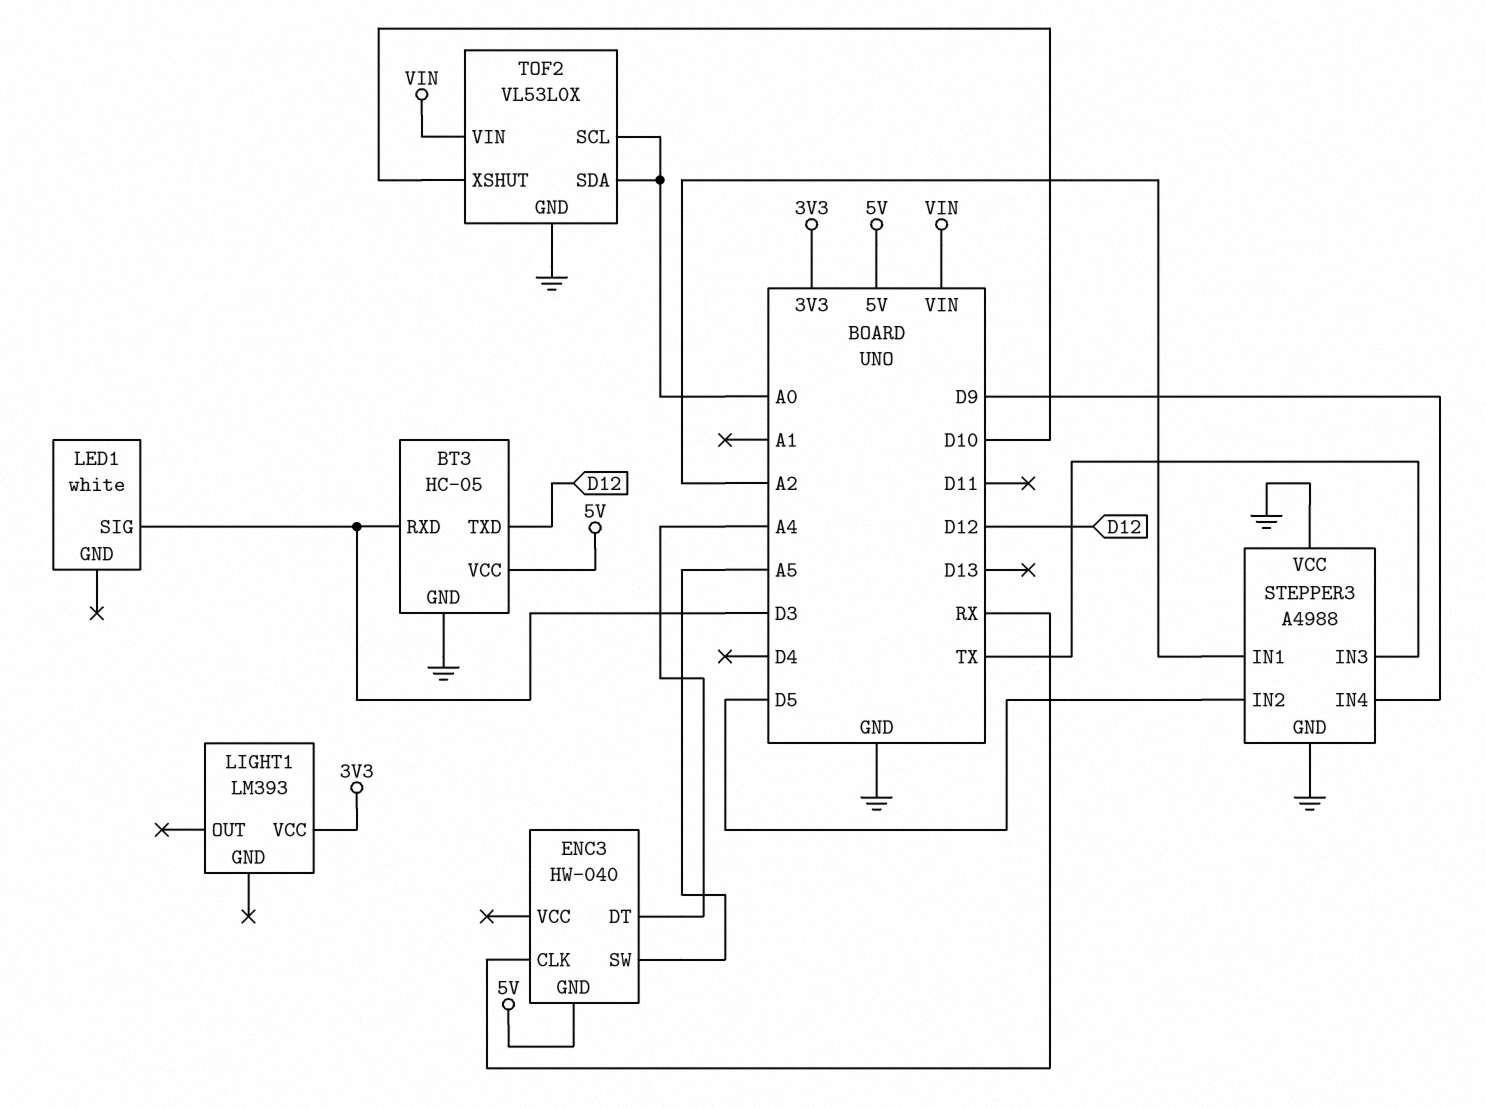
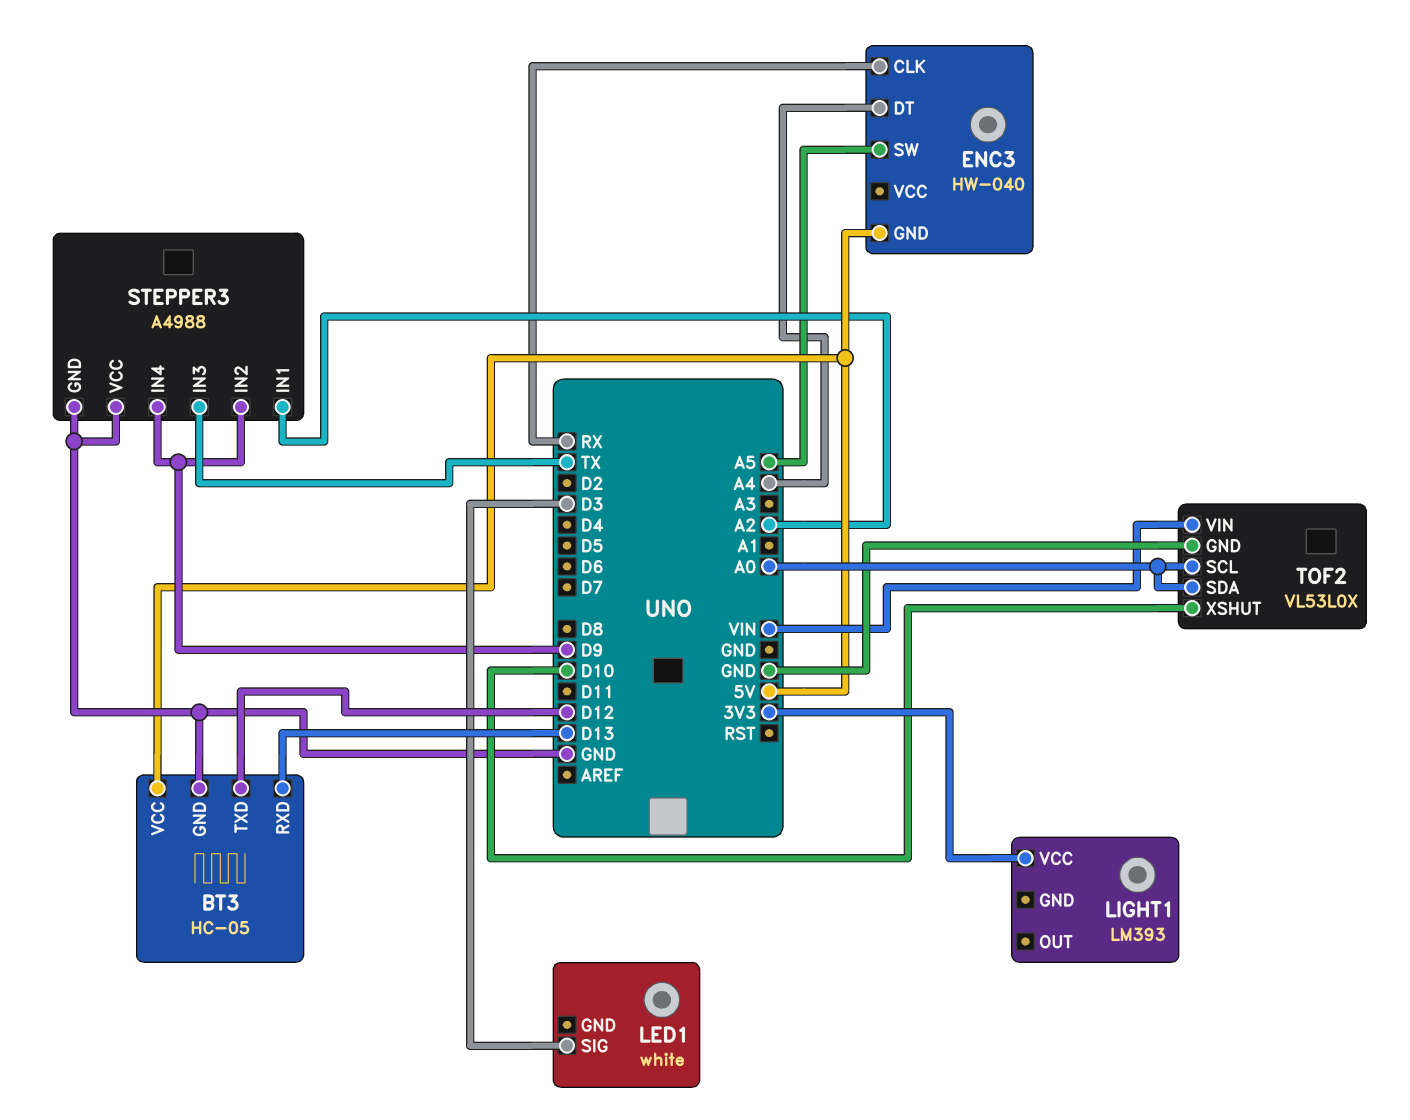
BT3 pin RXD: D3 -> D13
STEPPER3 pin IN2: D5 -> D9

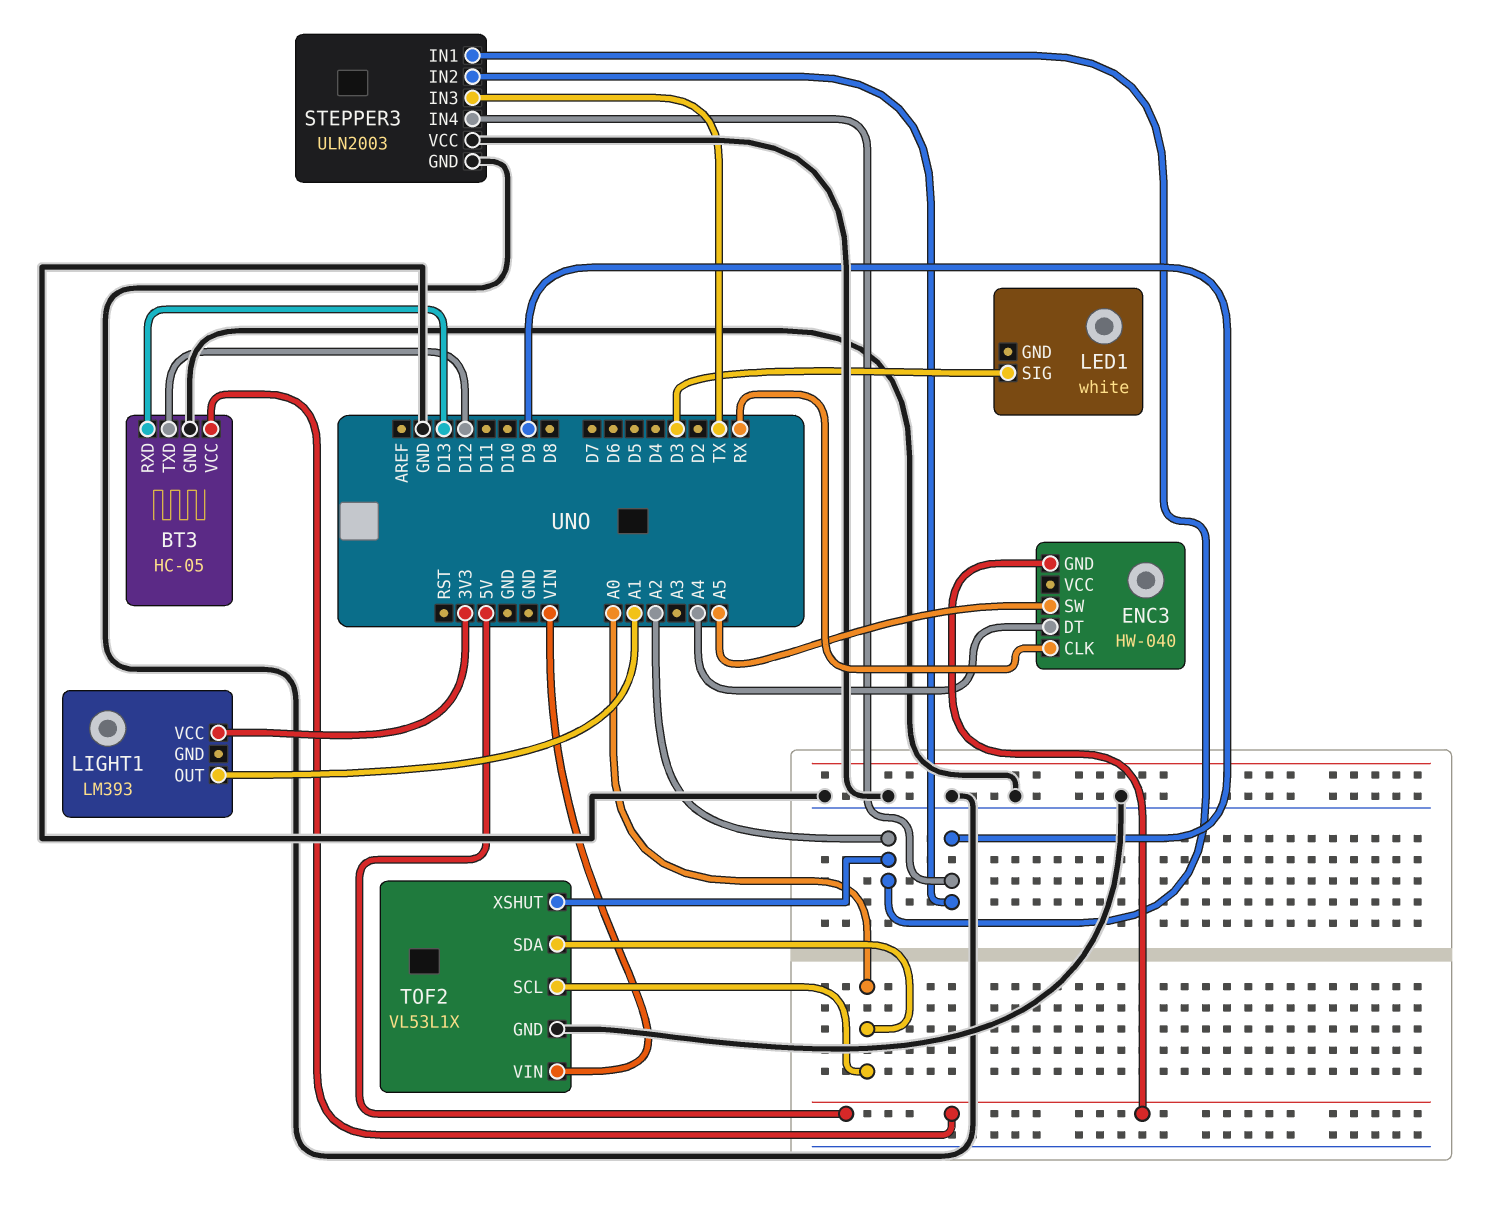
LIGHT1 pin OUT: none -> A1
STEPPER3: A4988 -> ULN2003
TOF2: VL53L0X -> VL53L1X
TOF2 pin XSHUT: D10 -> A2

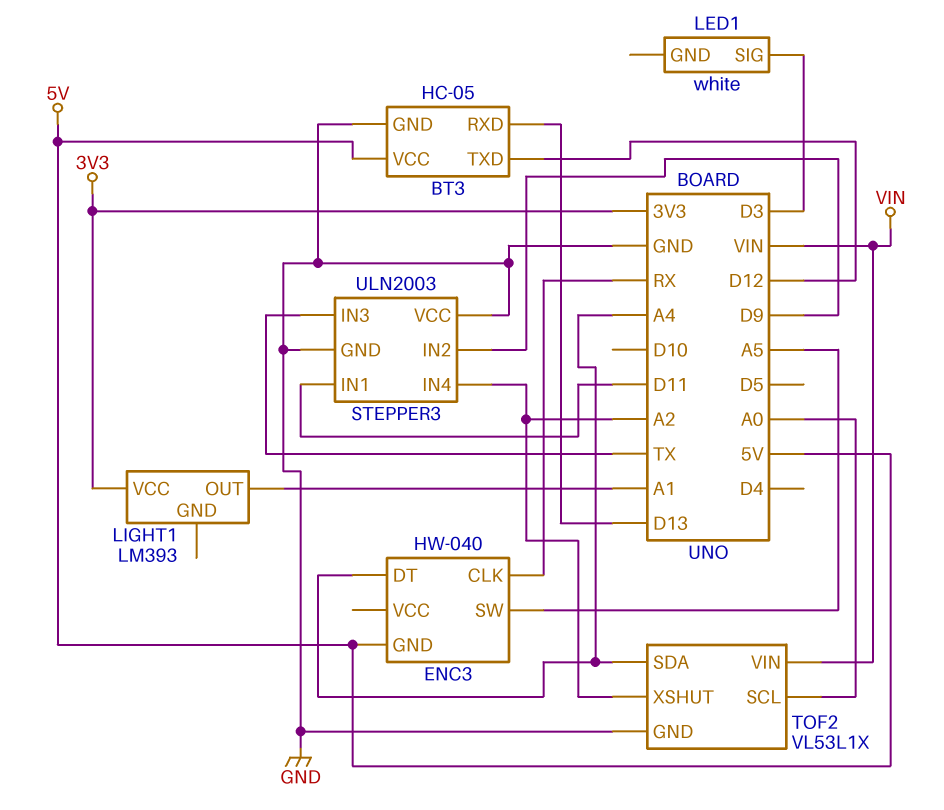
STEPPER3 pin IN1: A2 -> D11
STEPPER3 pin IN4: D9 -> A2
TOF2 pin SDA: A0 -> A4

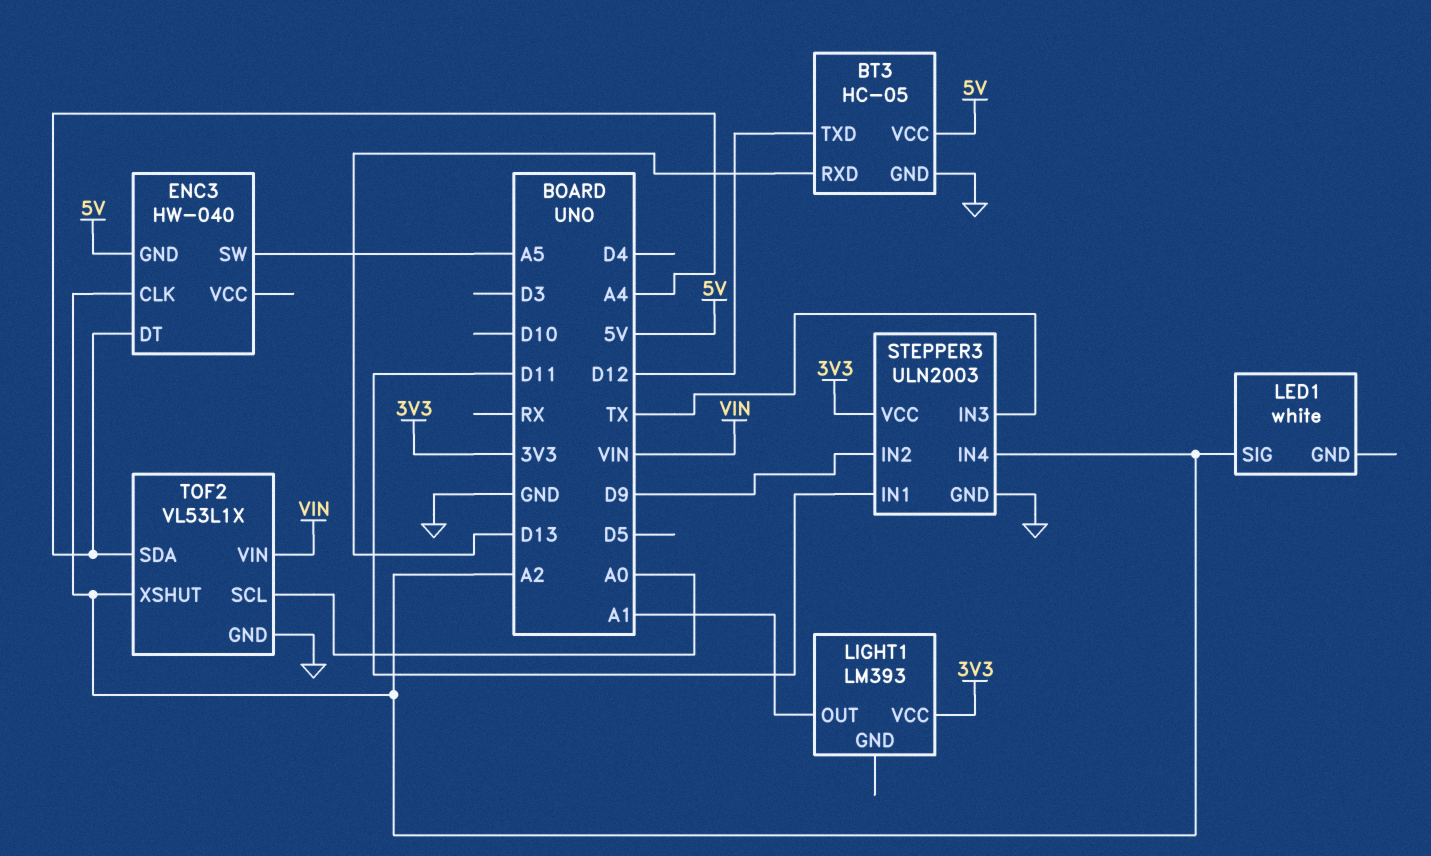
ENC3 pin CLK: RX -> A2
LED1 pin SIG: D3 -> A2
STEPPER3 pin VCC: GND -> 3V3

